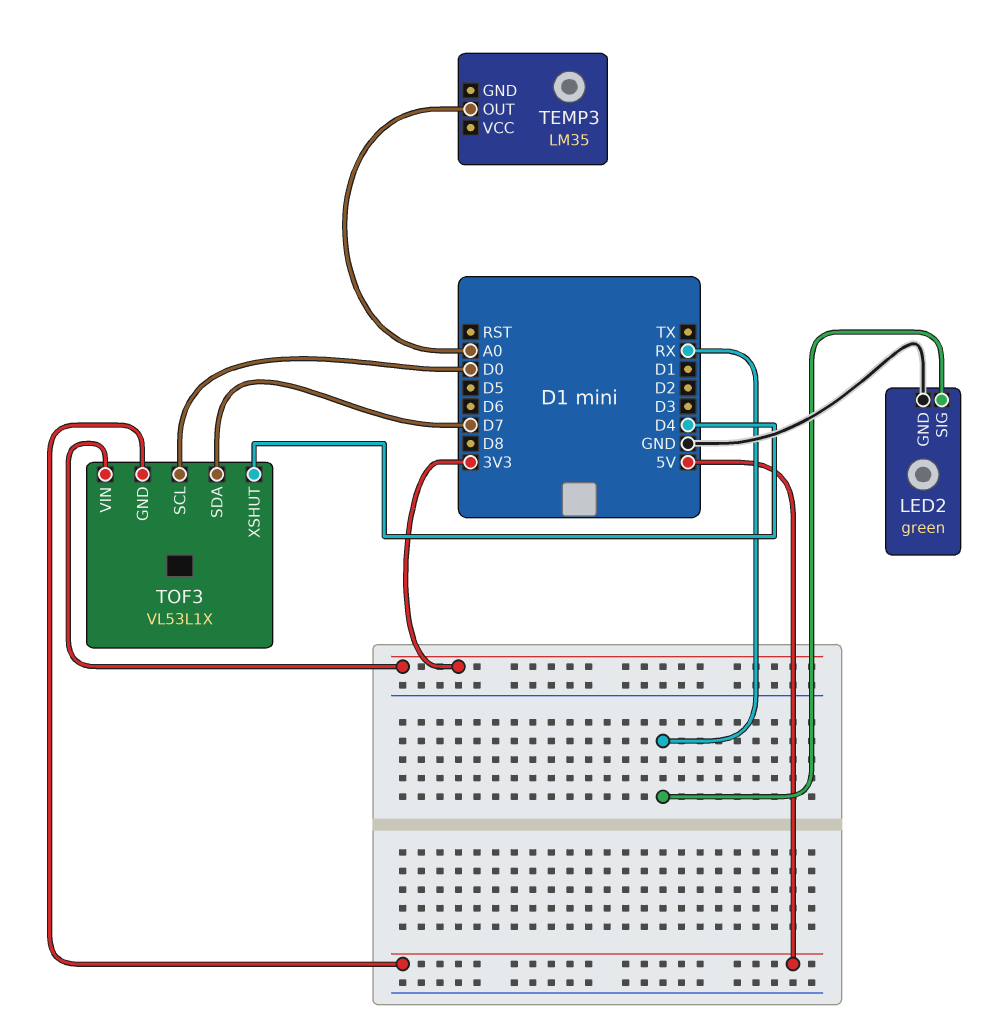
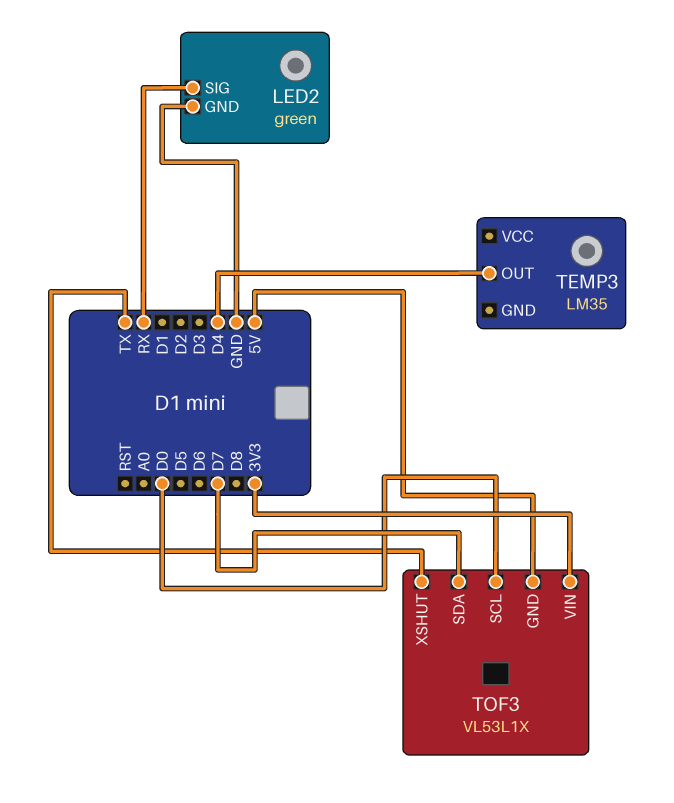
TEMP3 pin OUT: A0 -> D4
TOF3 pin XSHUT: D4 -> TX

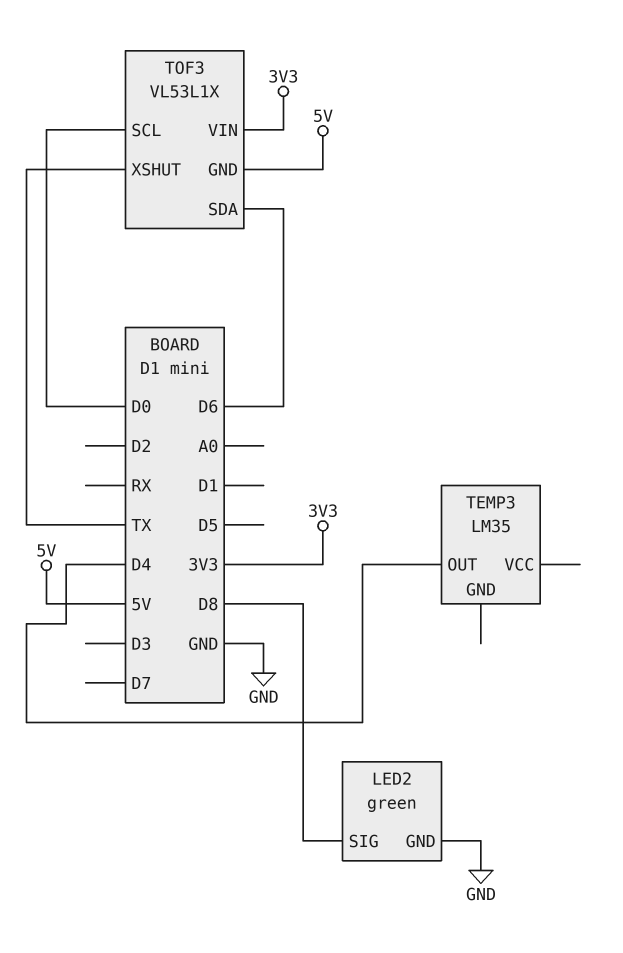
LED2 pin SIG: RX -> D8
TOF3 pin SDA: D7 -> D6

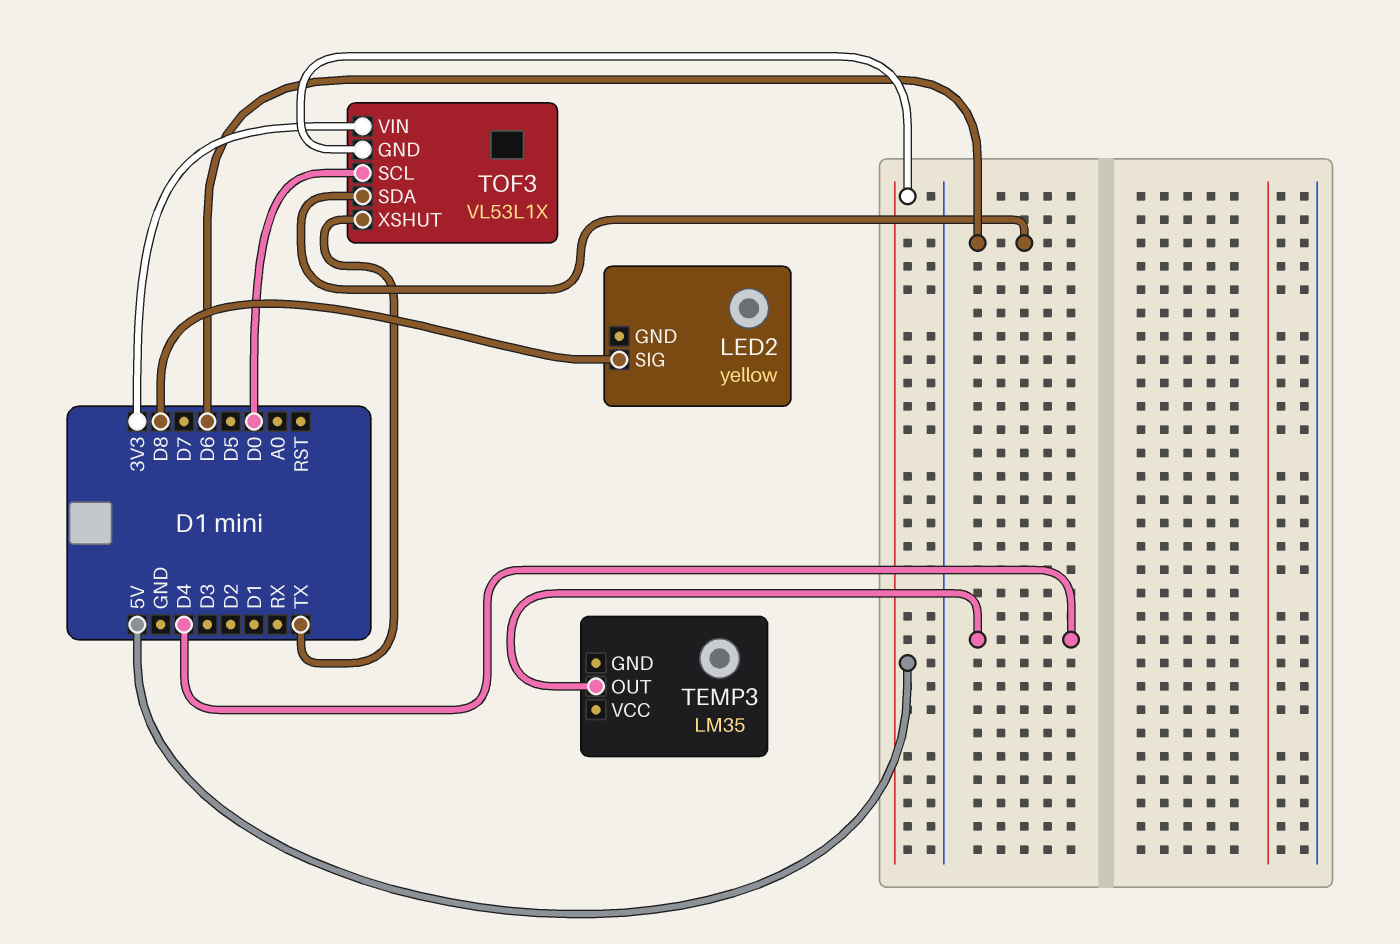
LED2: green -> yellow
LED2 pin GND: GND -> none

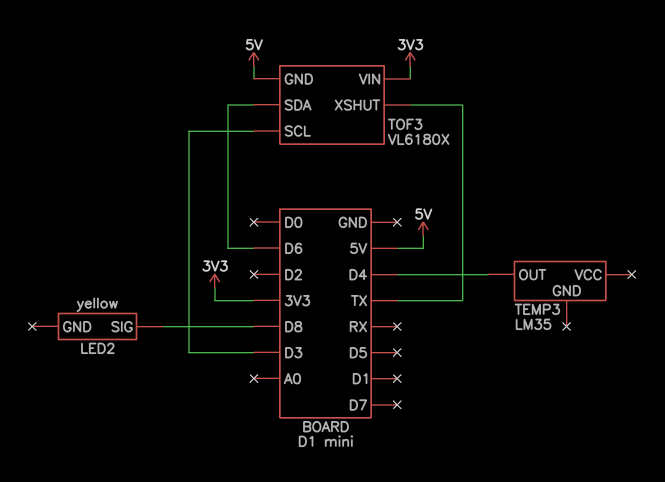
TOF3: VL53L1X -> VL6180X
TOF3 pin SCL: D0 -> D3

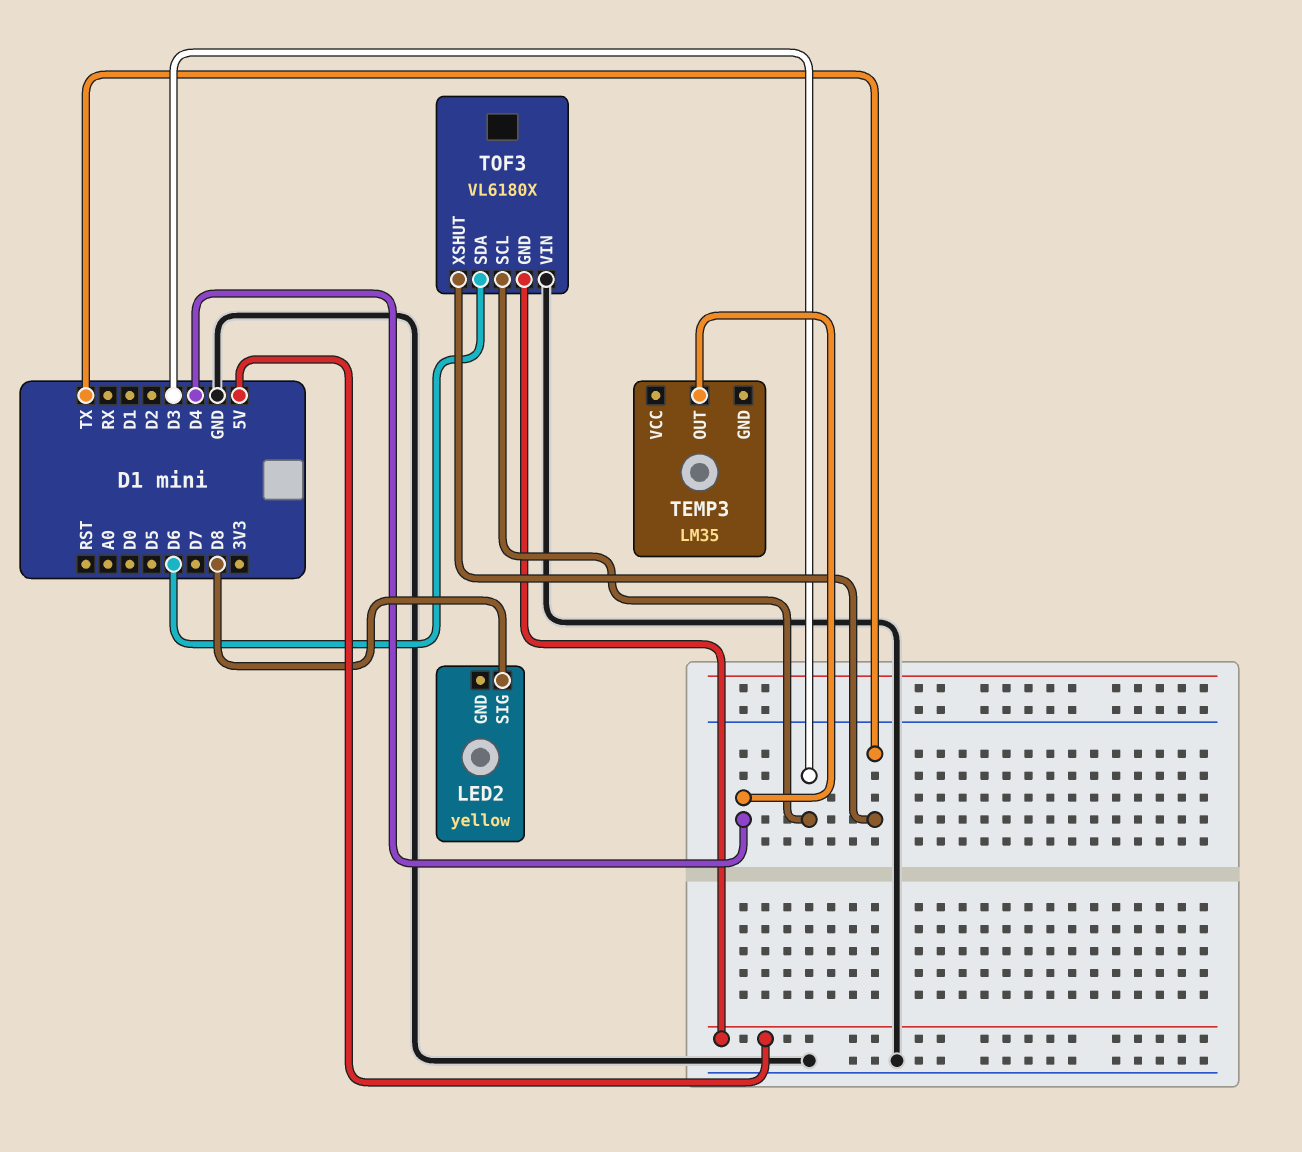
TOF3 pin VIN: 3V3 -> GND

